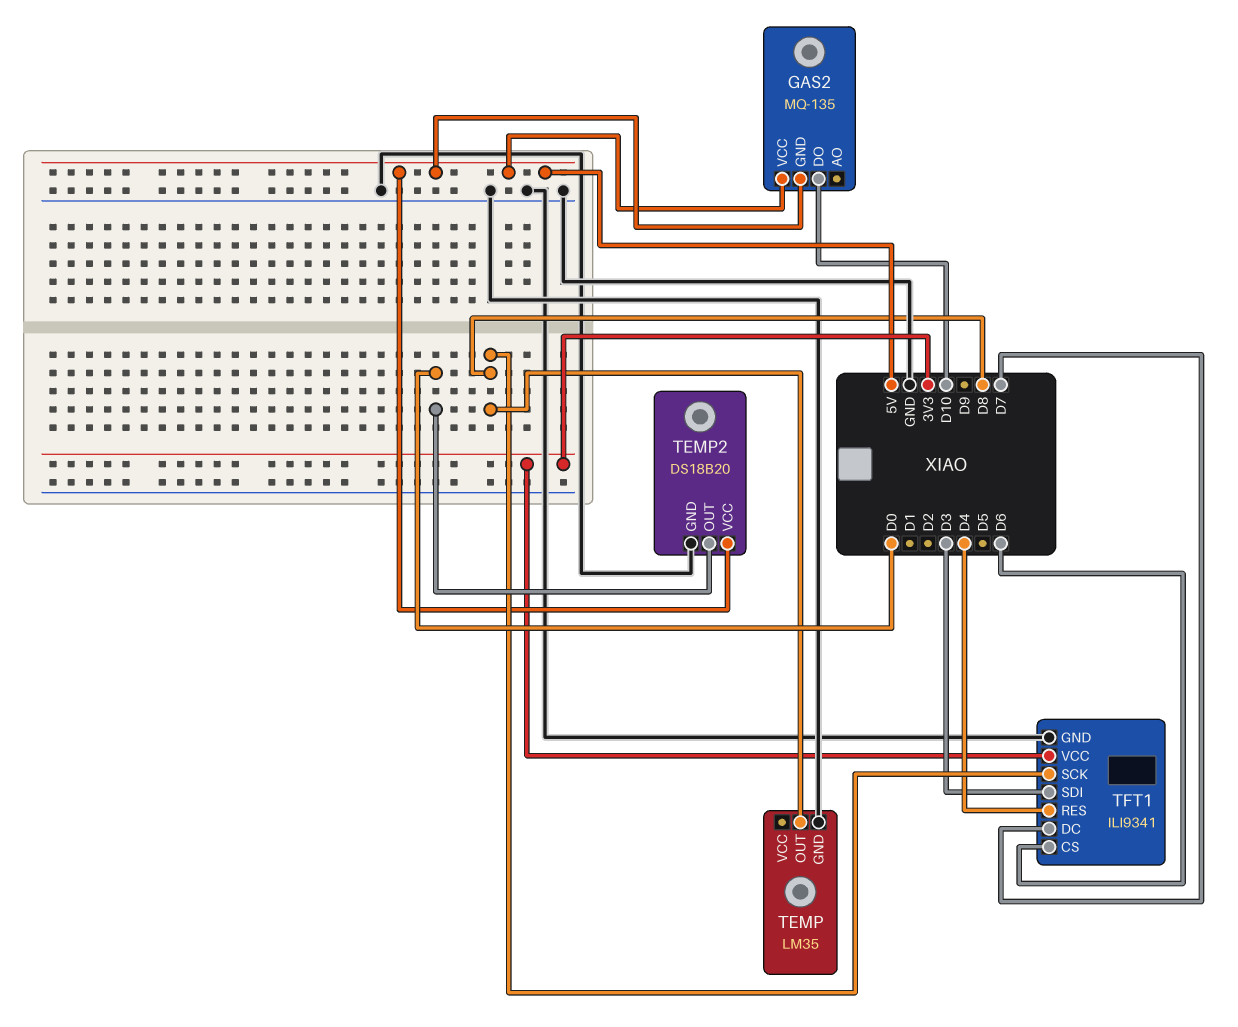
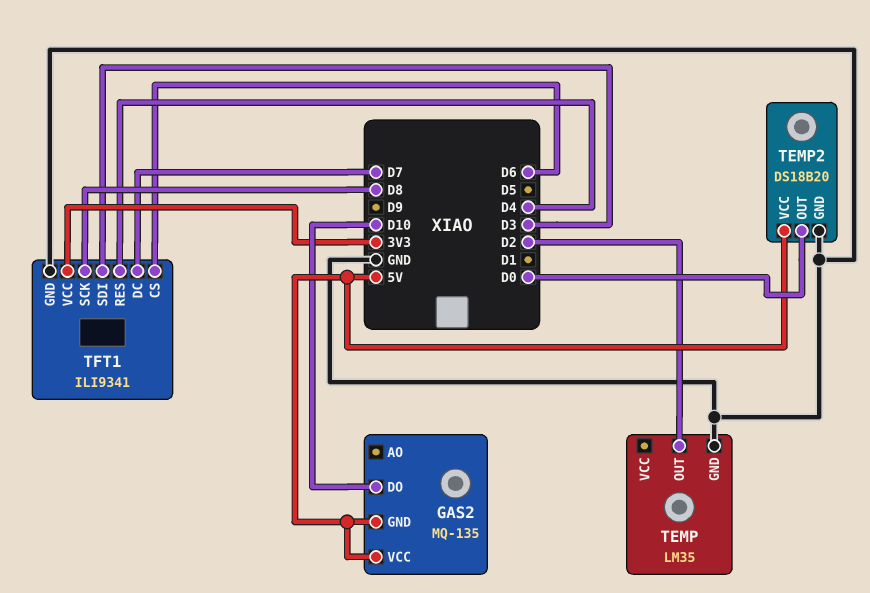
TEMP pin OUT: D8 -> D2

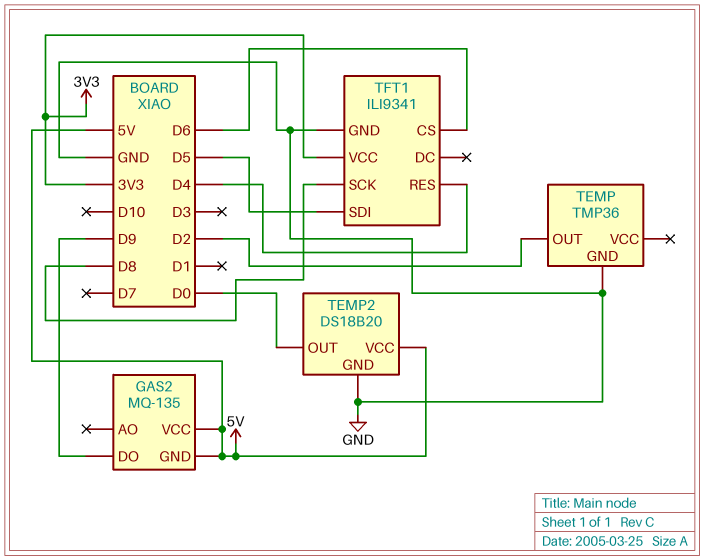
GAS2 pin DO: D10 -> D9
TEMP: LM35 -> TMP36
TFT1 pin DC: D7 -> none
TFT1 pin SDI: D3 -> D5

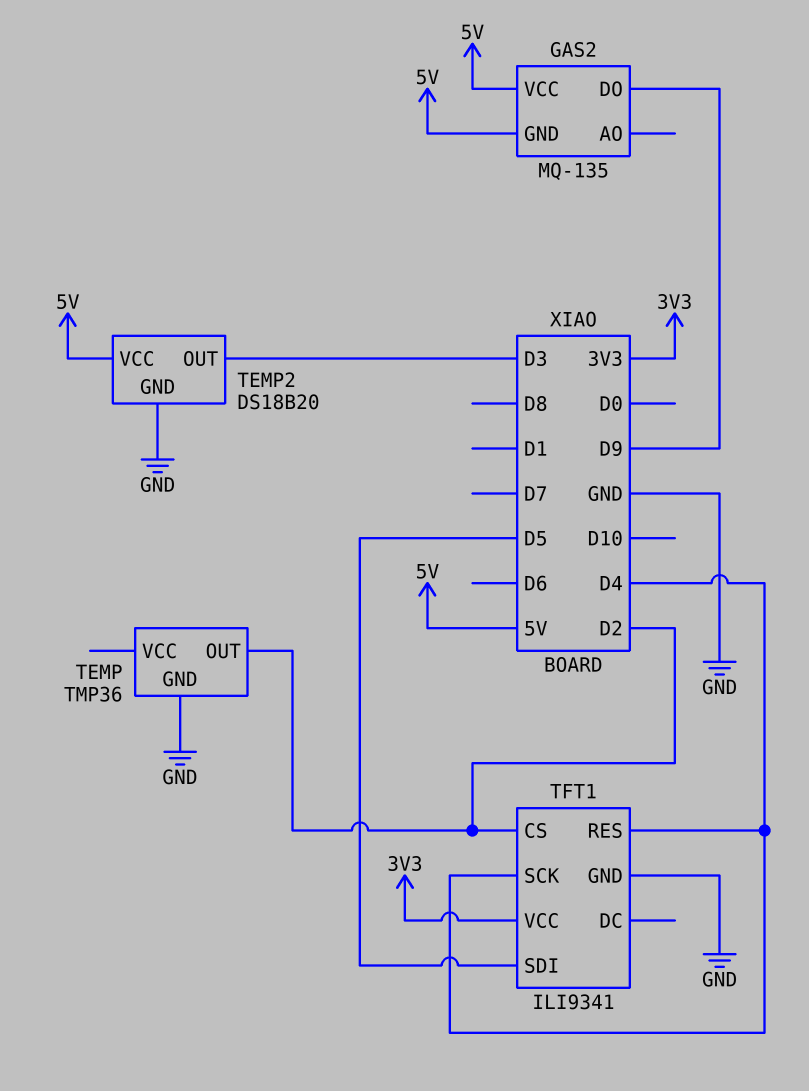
TEMP2 pin OUT: D0 -> D3
TFT1 pin CS: D6 -> D2
TFT1 pin SCK: D8 -> D4

